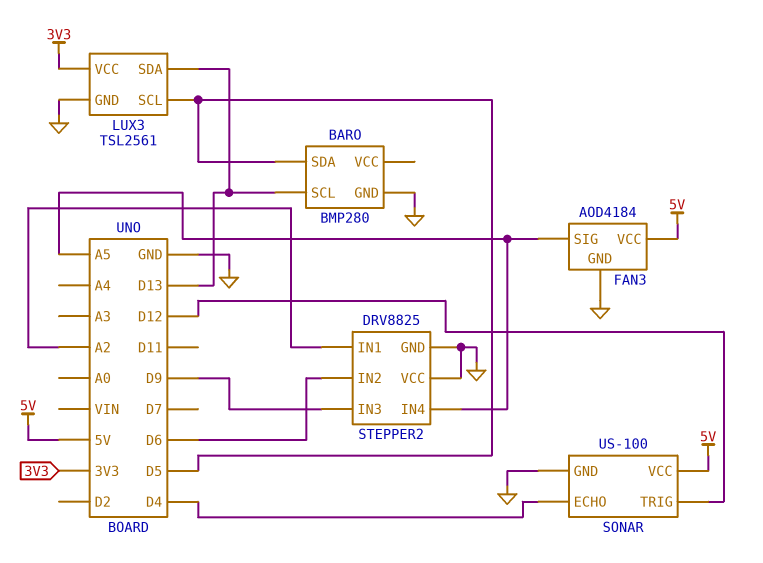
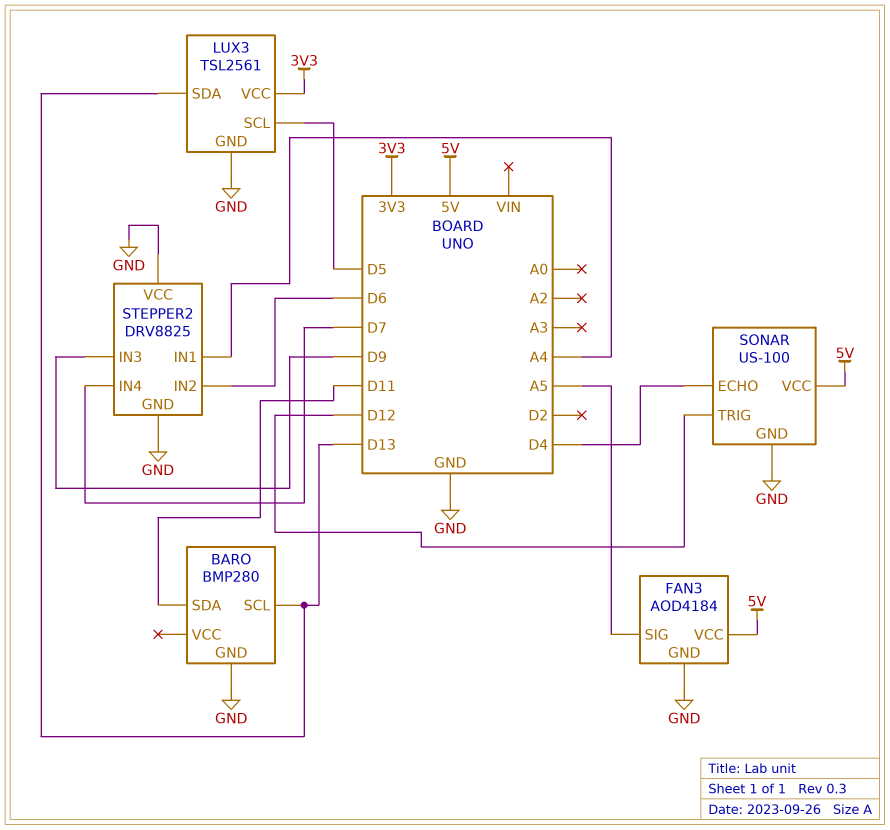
BARO pin SDA: D5 -> D11
STEPPER2 pin IN1: A2 -> A4
STEPPER2 pin IN4: A5 -> D7

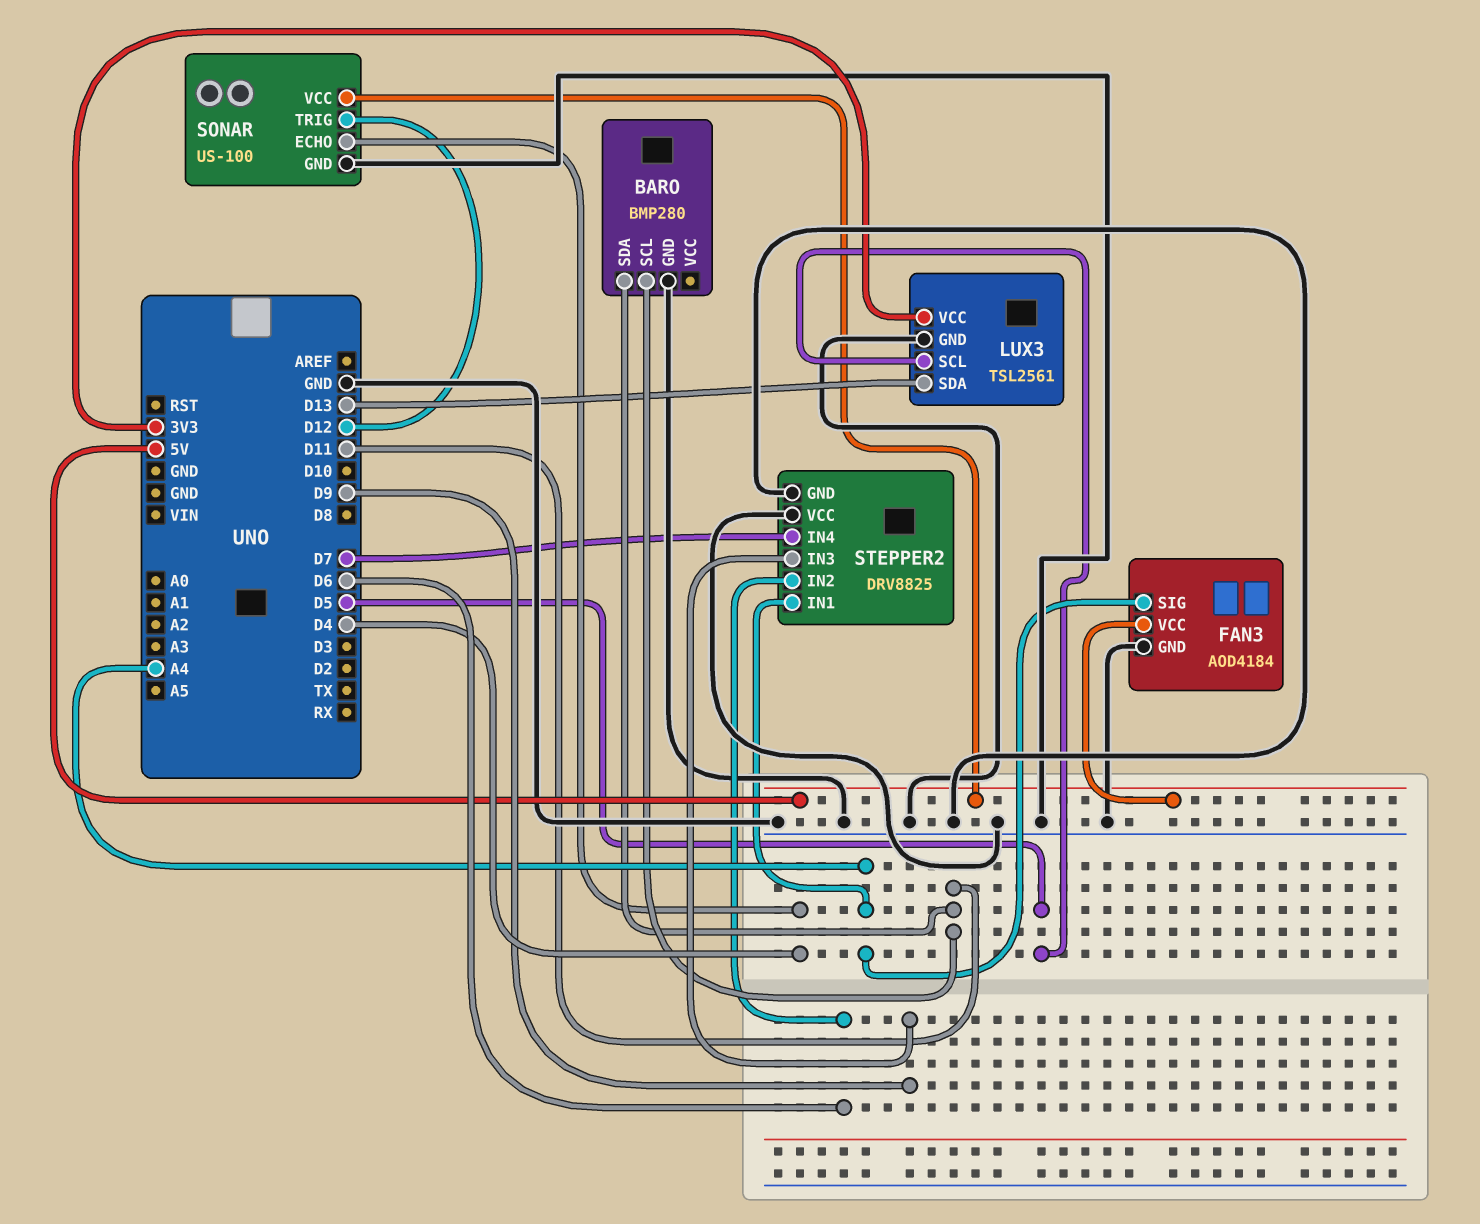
BARO pin SCL: D13 -> D11
FAN3 pin SIG: A5 -> A4

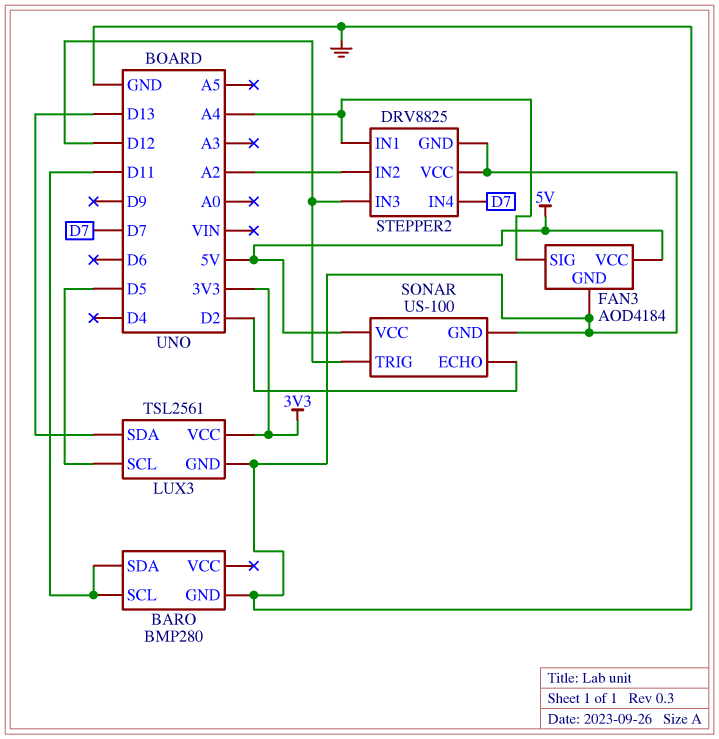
SONAR pin ECHO: D4 -> D2
STEPPER2 pin IN2: D6 -> A2
STEPPER2 pin IN3: D9 -> D12

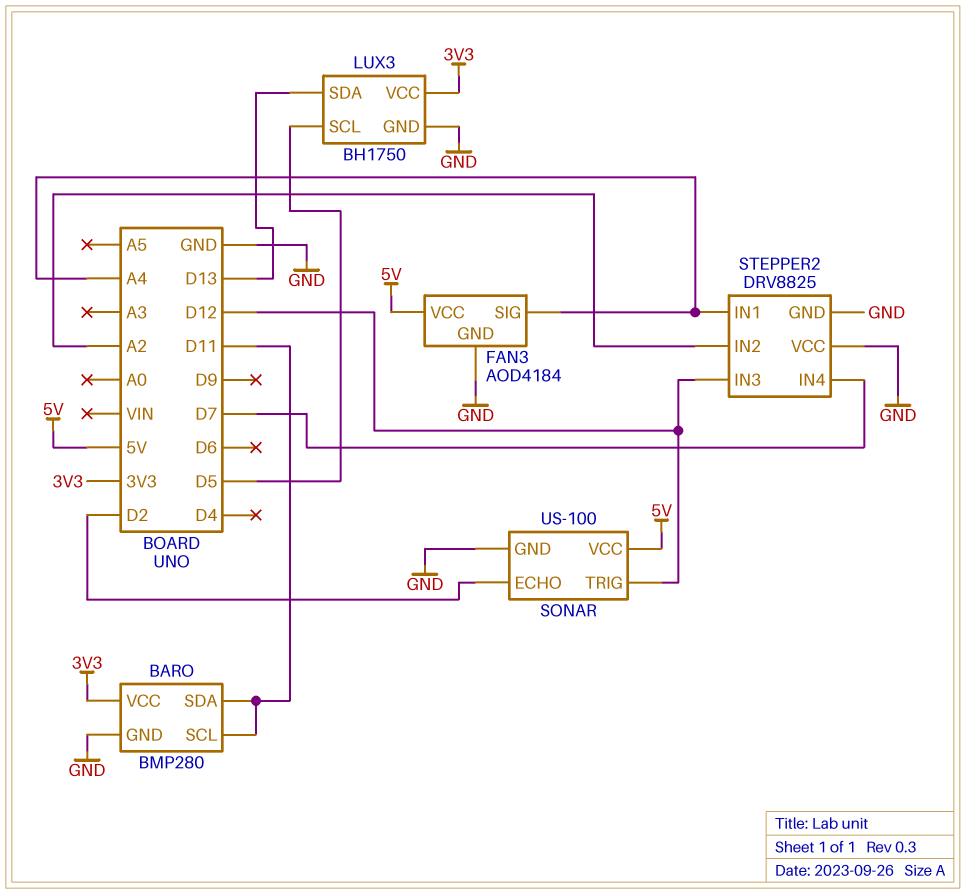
BARO pin VCC: none -> 3V3
LUX3: TSL2561 -> BH1750

